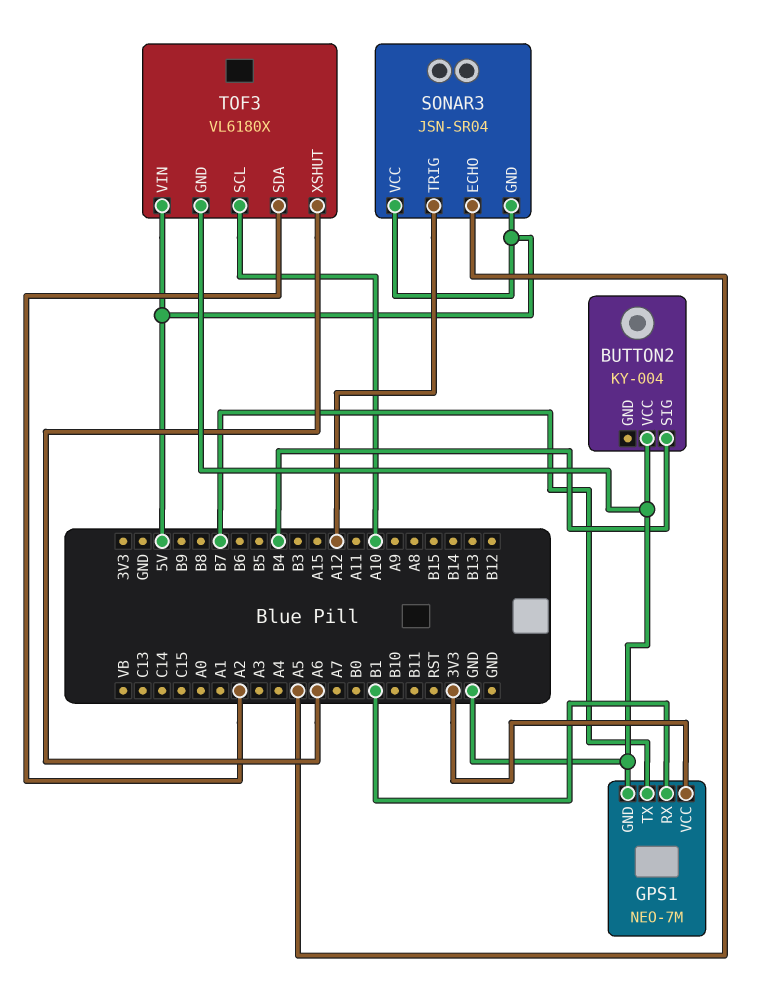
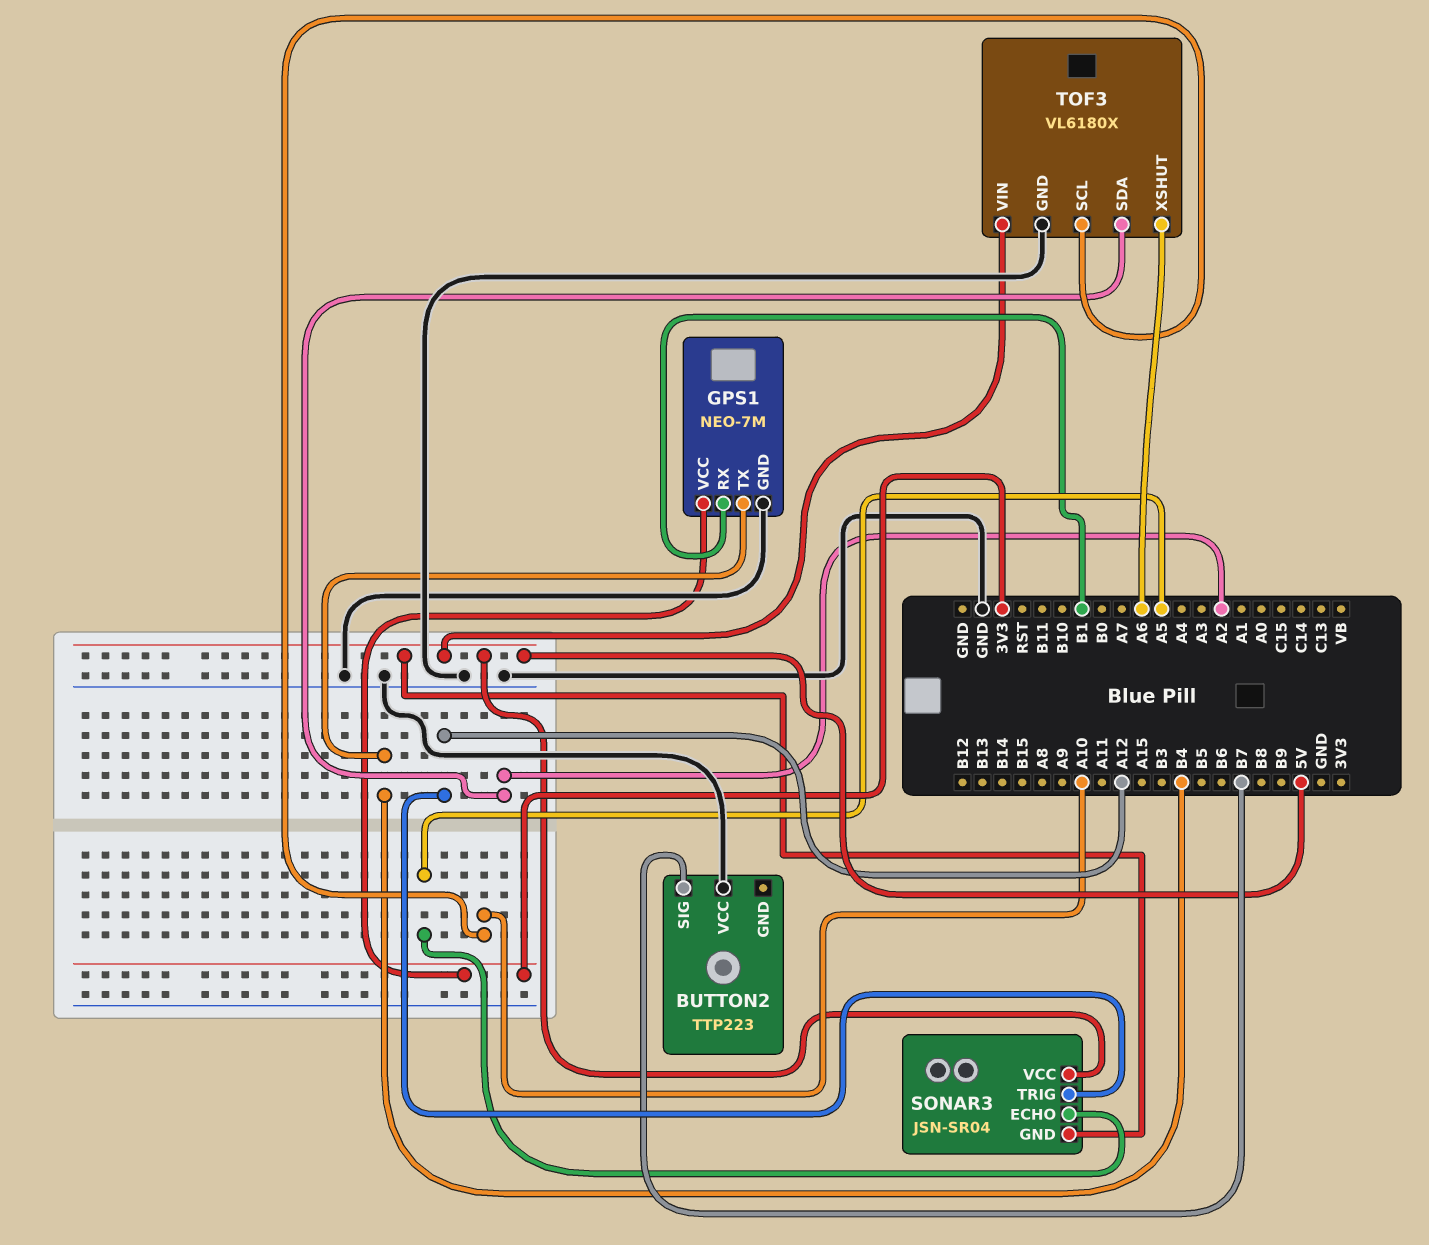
BUTTON2: KY-004 -> TTP223
BUTTON2 pin SIG: B4 -> B7
GPS1 pin TX: B7 -> B4

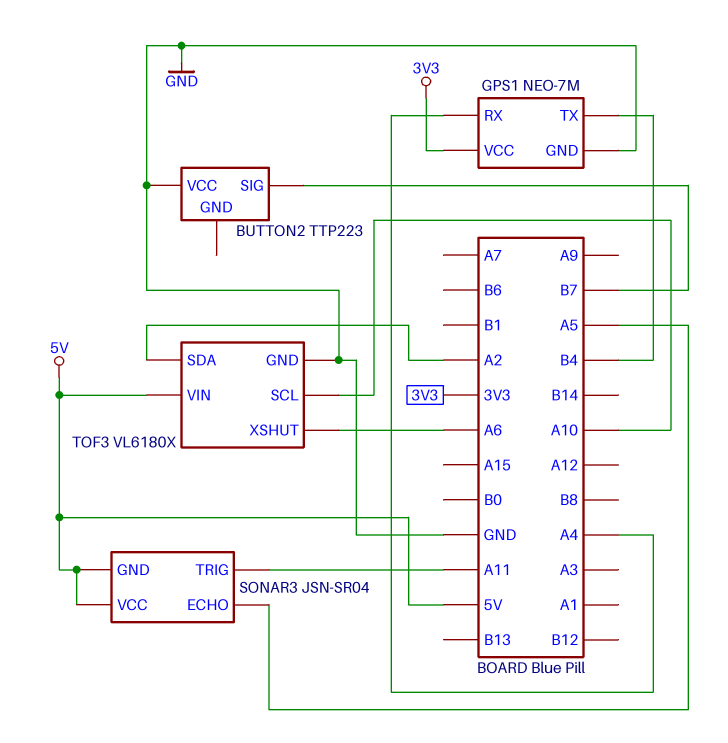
GPS1 pin RX: B1 -> A4
SONAR3 pin TRIG: A12 -> A11

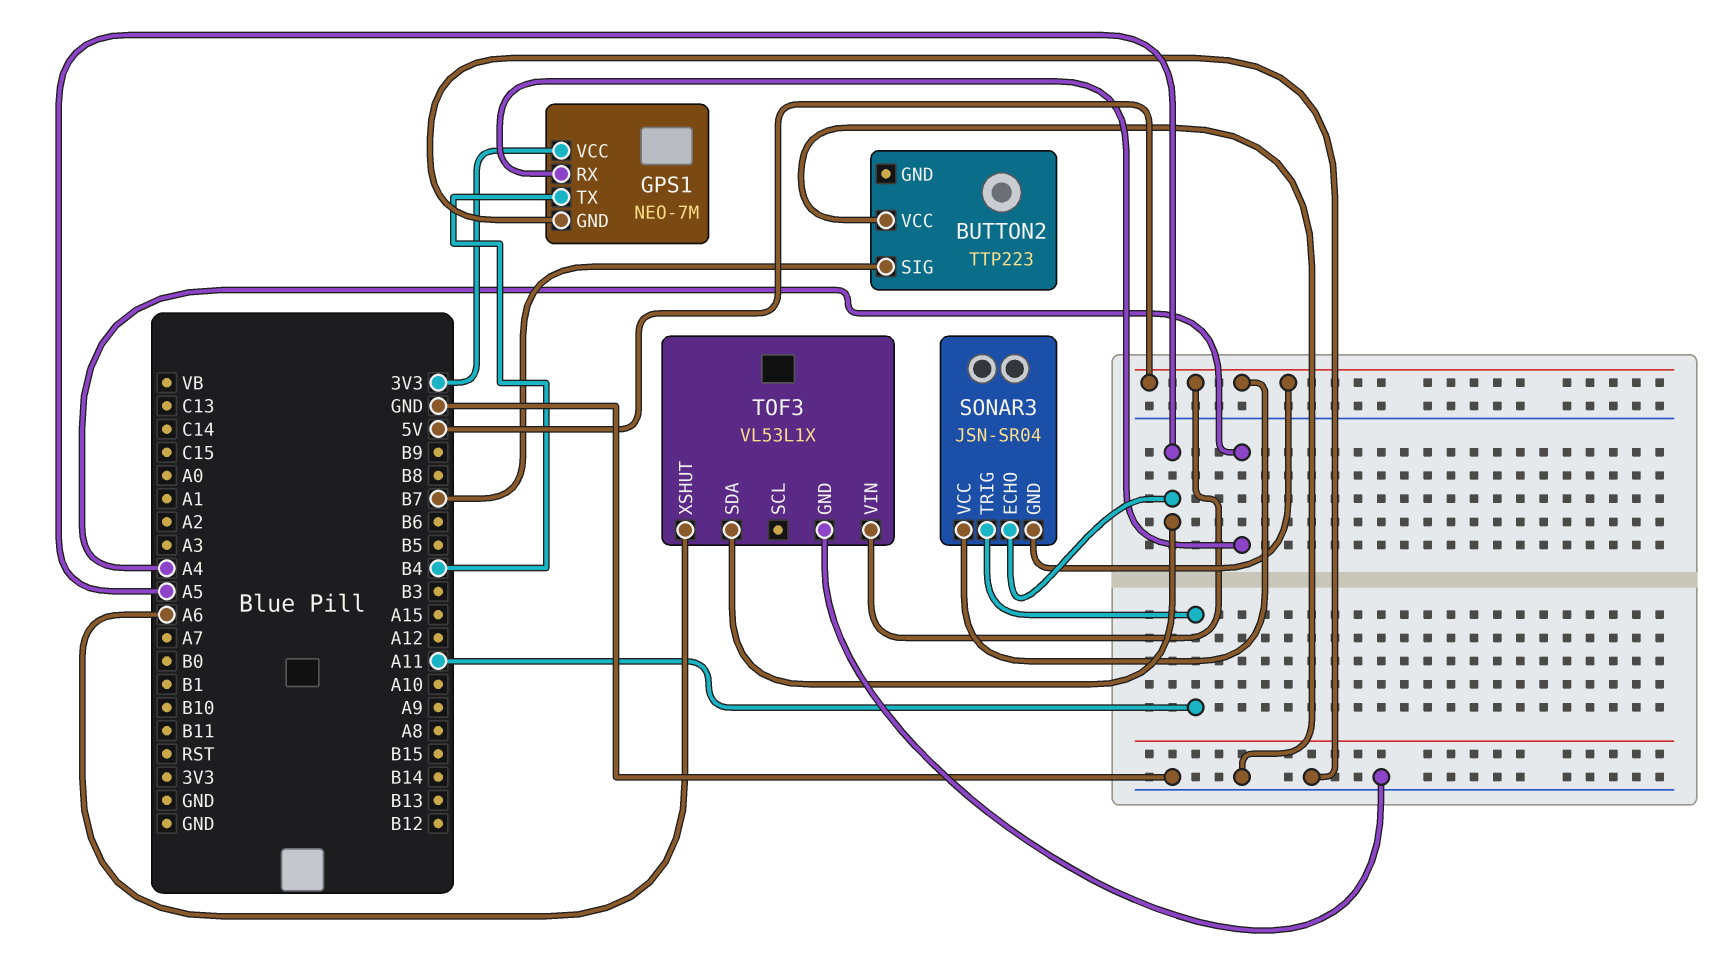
TOF3: VL6180X -> VL53L1X
TOF3 pin SCL: A10 -> none
TOF3 pin SDA: A2 -> A5

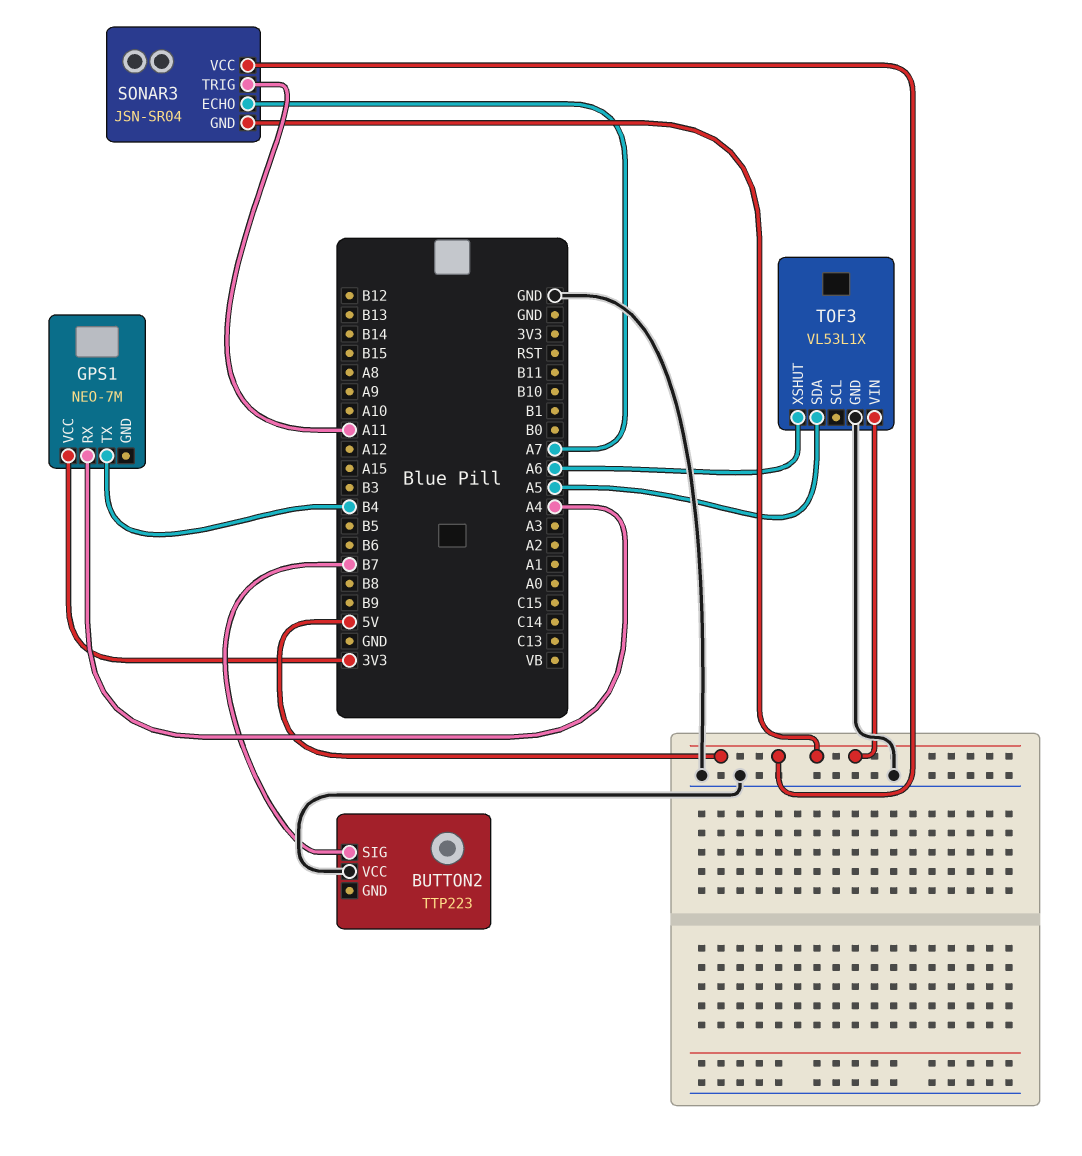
GPS1 pin GND: GND -> none
SONAR3 pin ECHO: A5 -> A7

